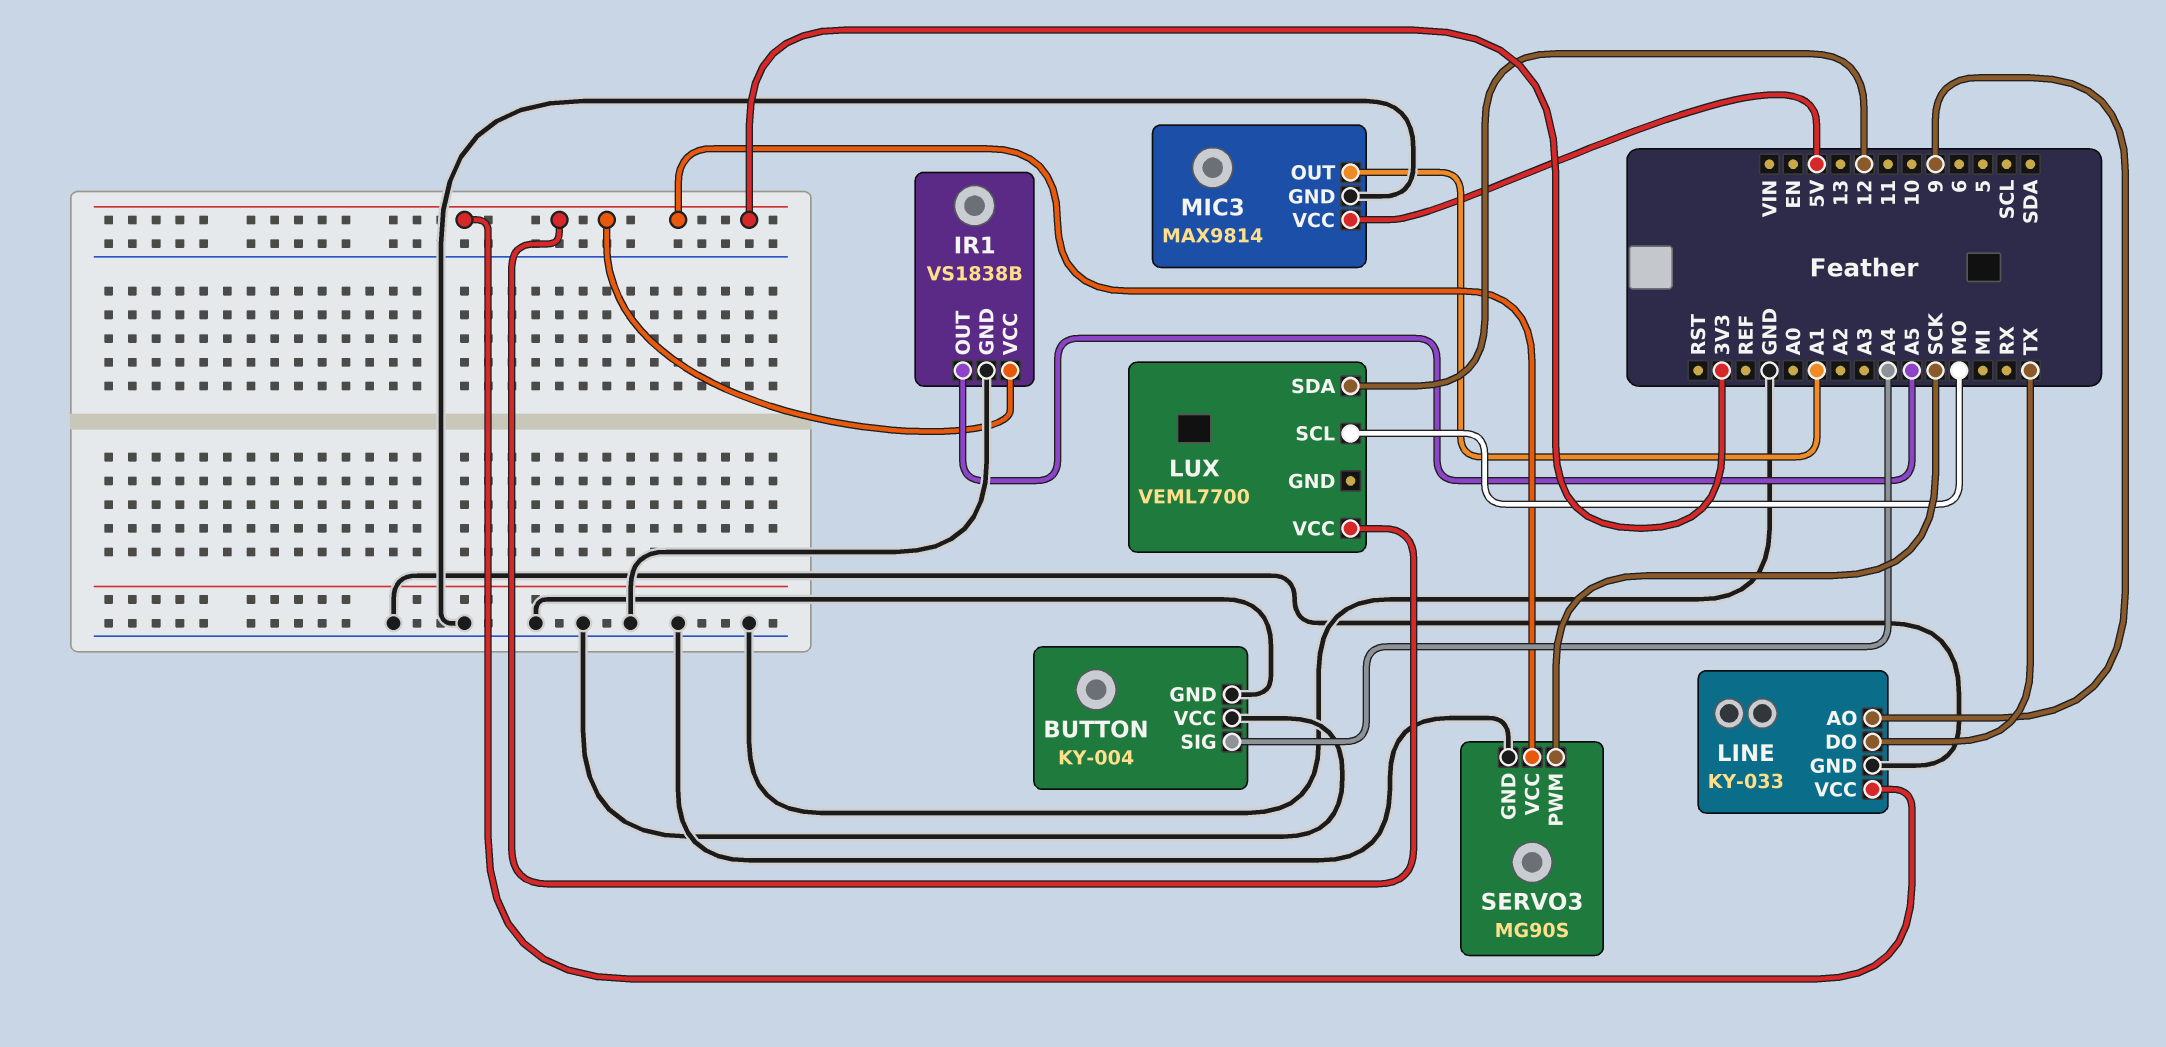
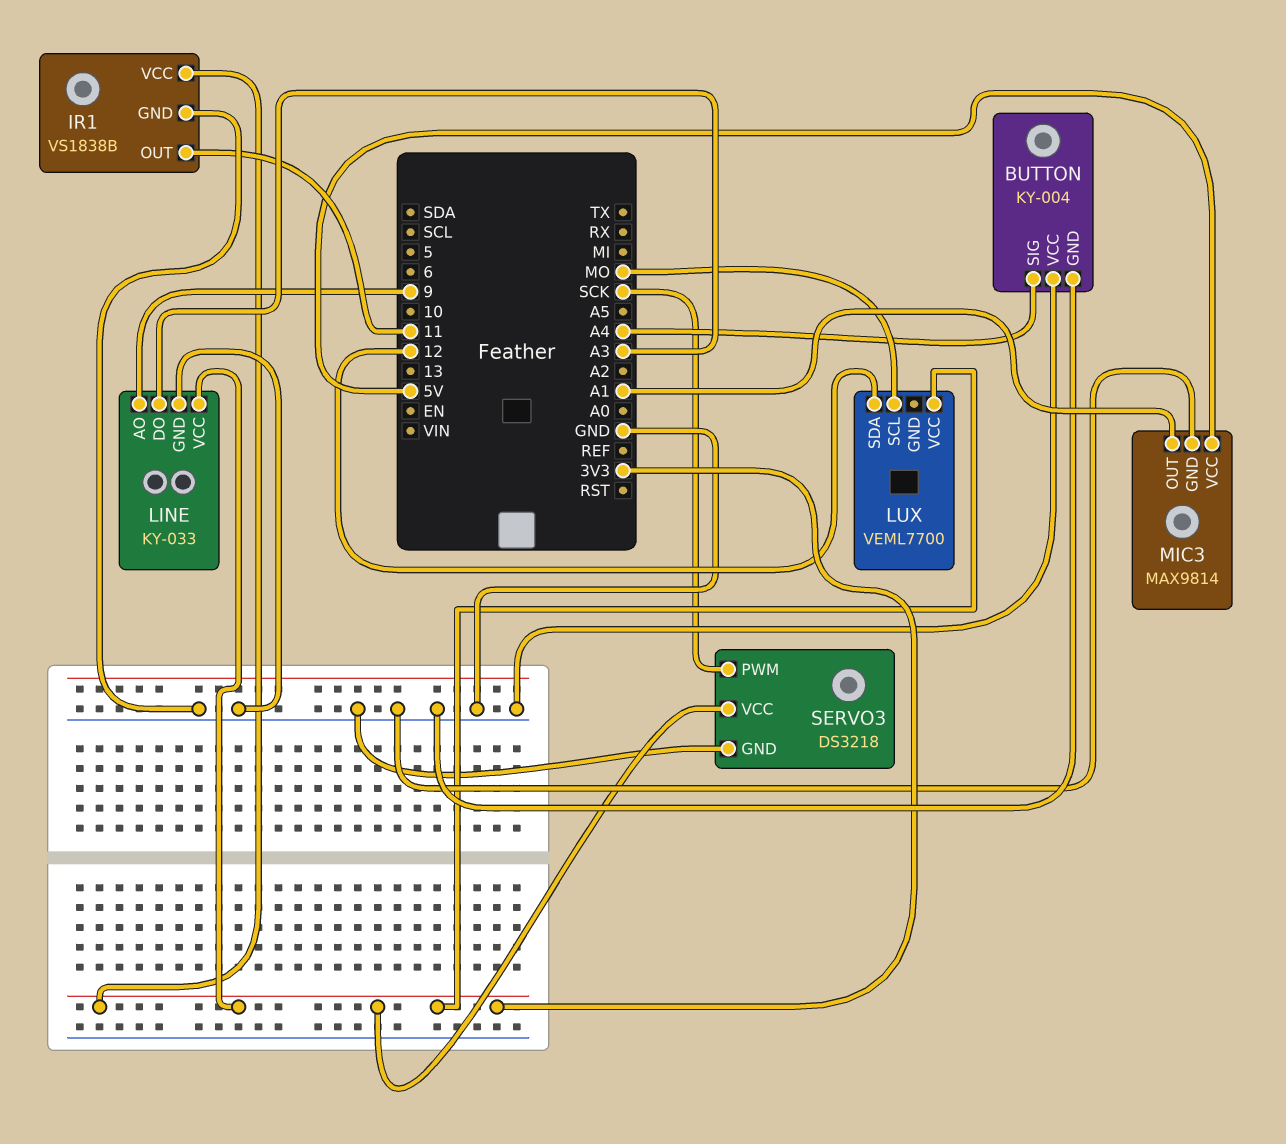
IR1 pin OUT: A5 -> 11
LINE pin DO: TX -> A3
SERVO3: MG90S -> DS3218

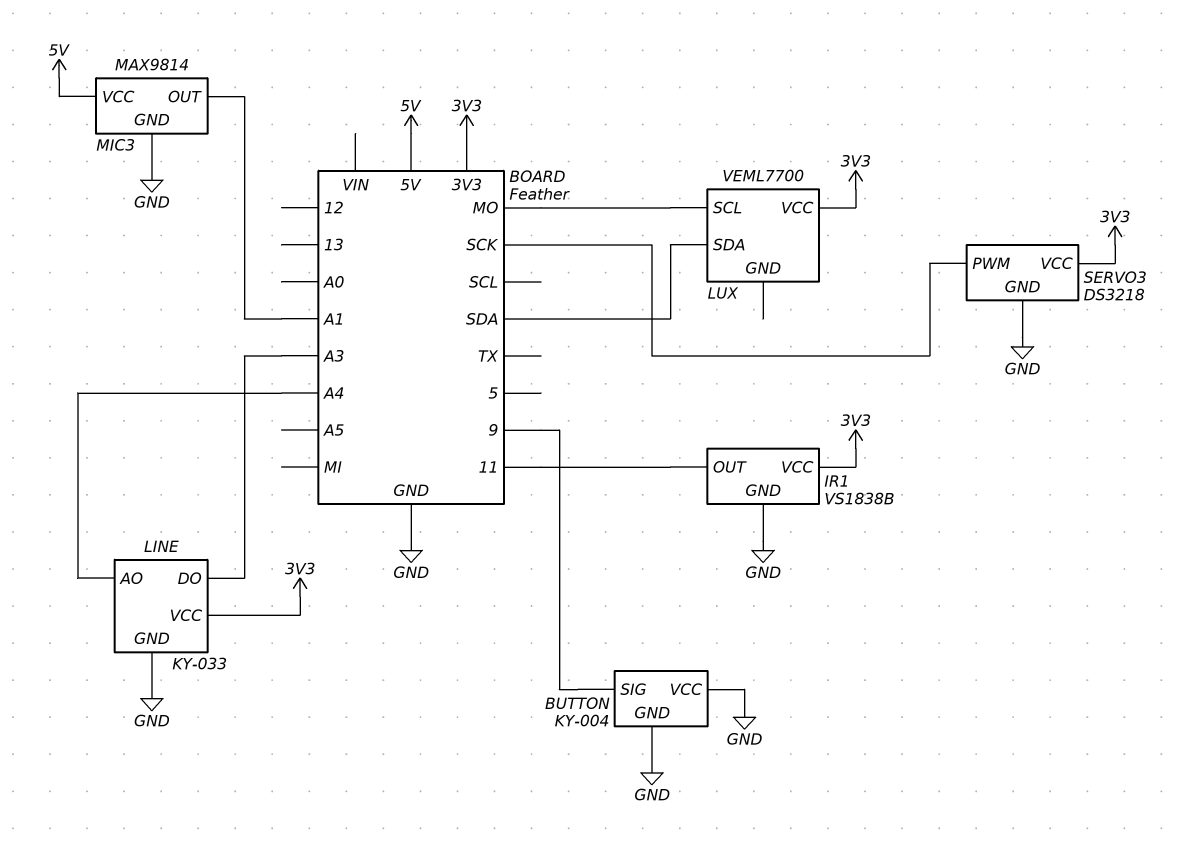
BUTTON pin SIG: A4 -> 9
LINE pin AO: 9 -> A4
LUX pin SDA: 12 -> SDA

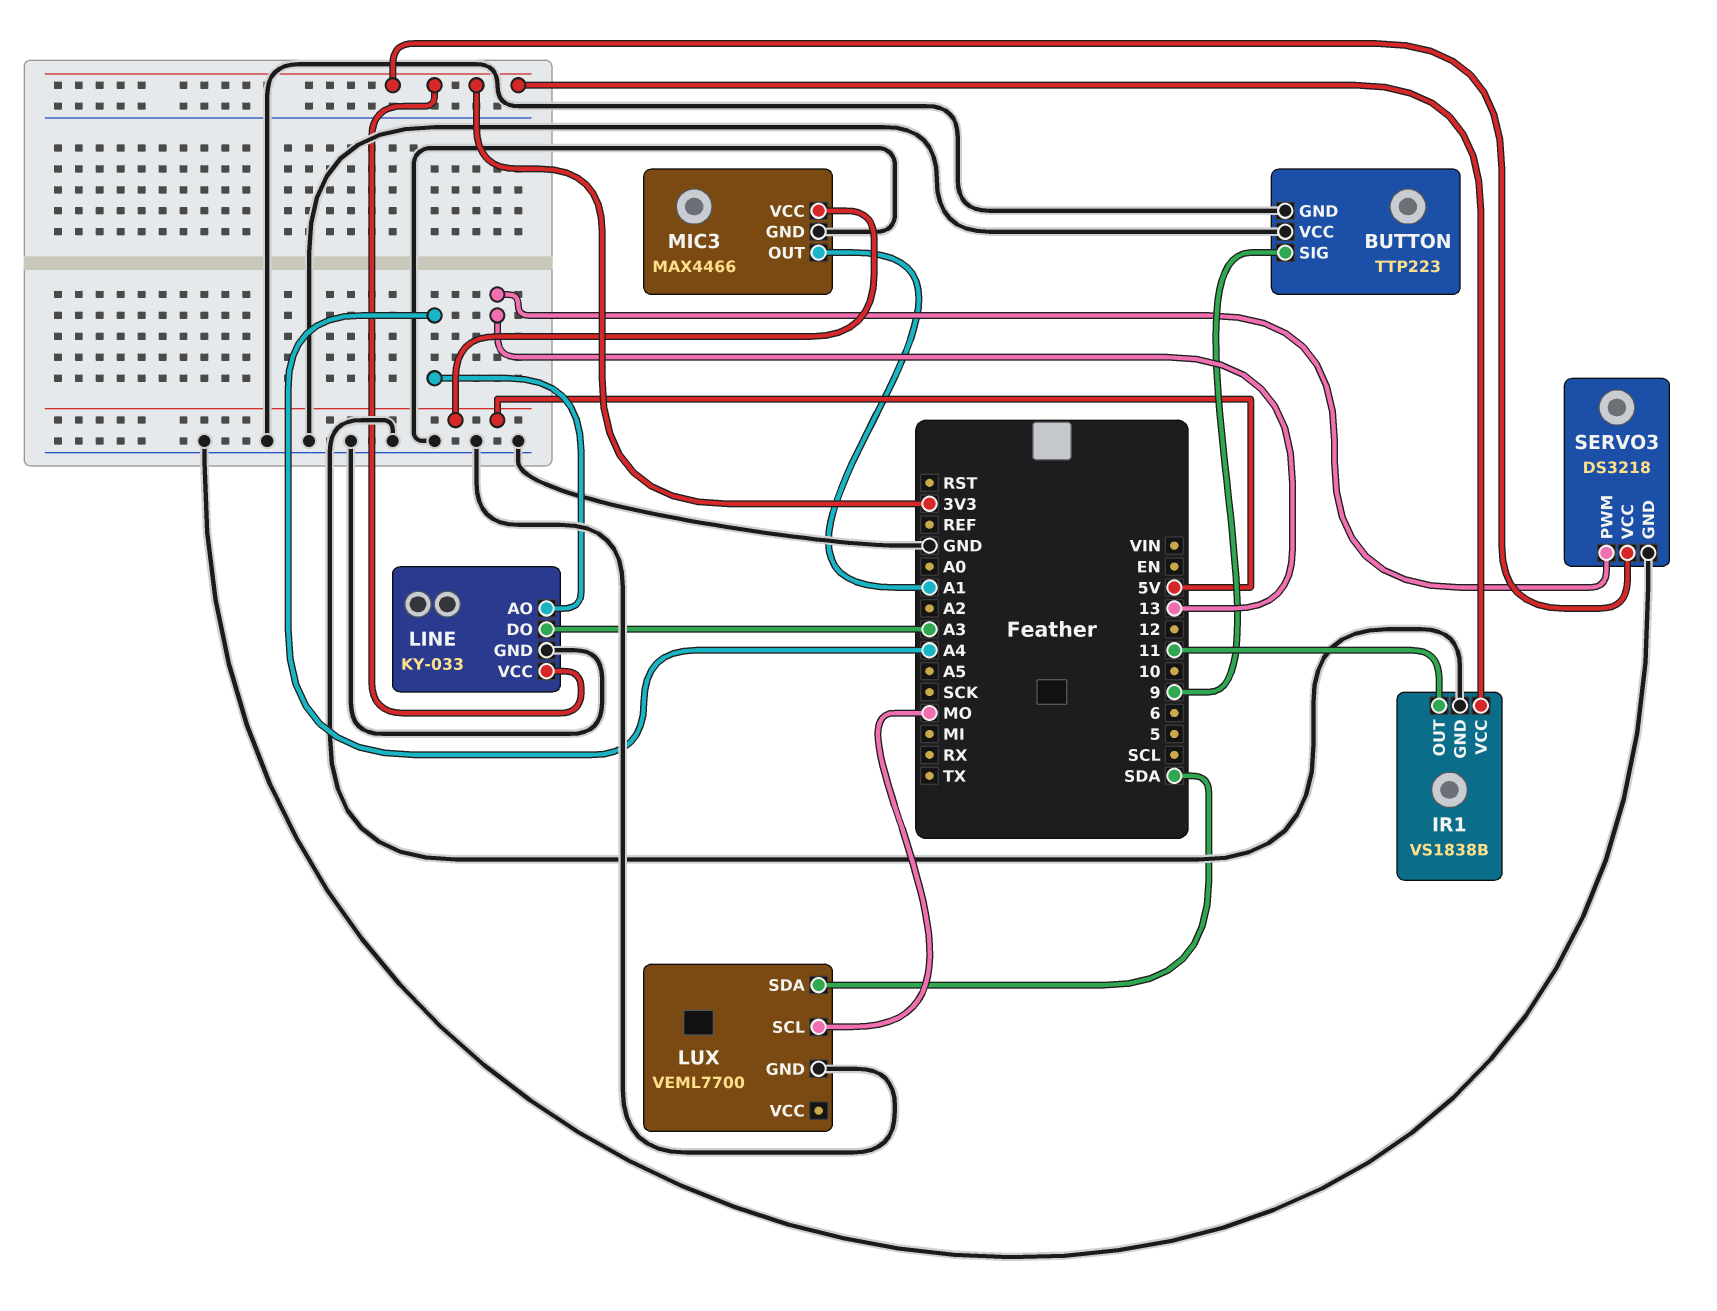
BUTTON: KY-004 -> TTP223
LUX pin GND: none -> GND
LUX pin VCC: 3V3 -> none
MIC3: MAX9814 -> MAX4466
SERVO3 pin PWM: SCK -> 13

